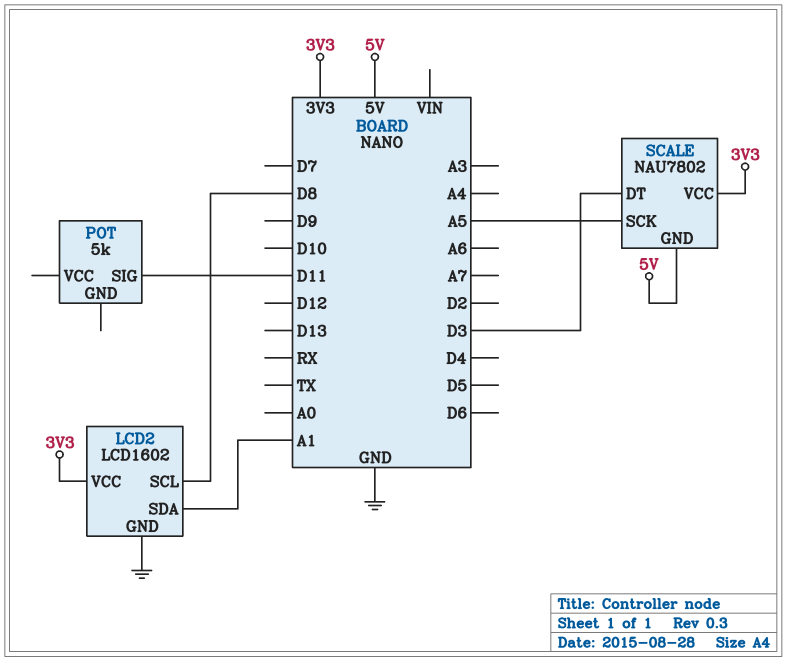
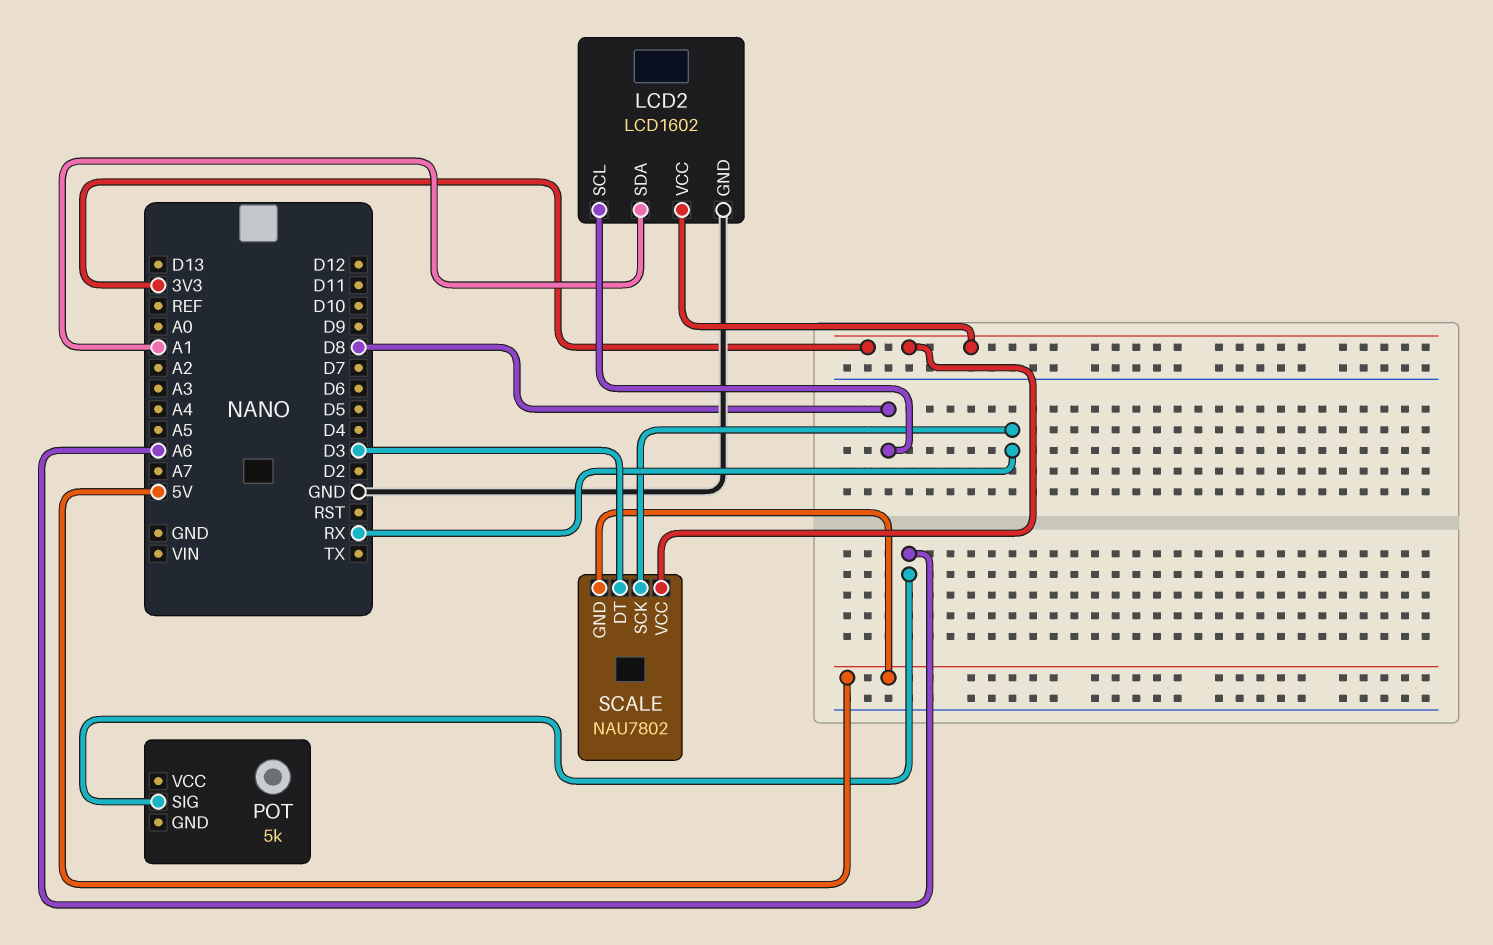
POT pin SIG: D11 -> A6
SCALE pin SCK: A5 -> RX

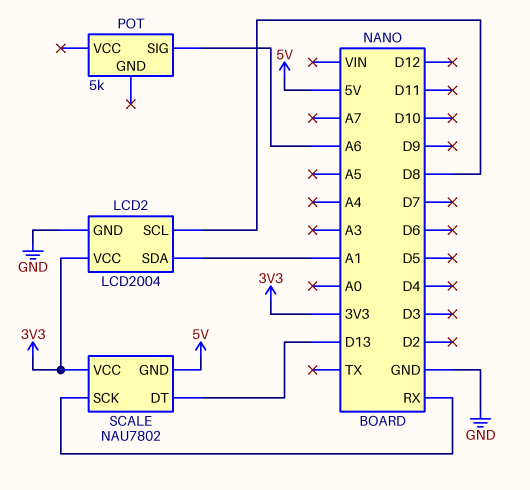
LCD2: LCD1602 -> LCD2004
SCALE pin DT: D3 -> D13

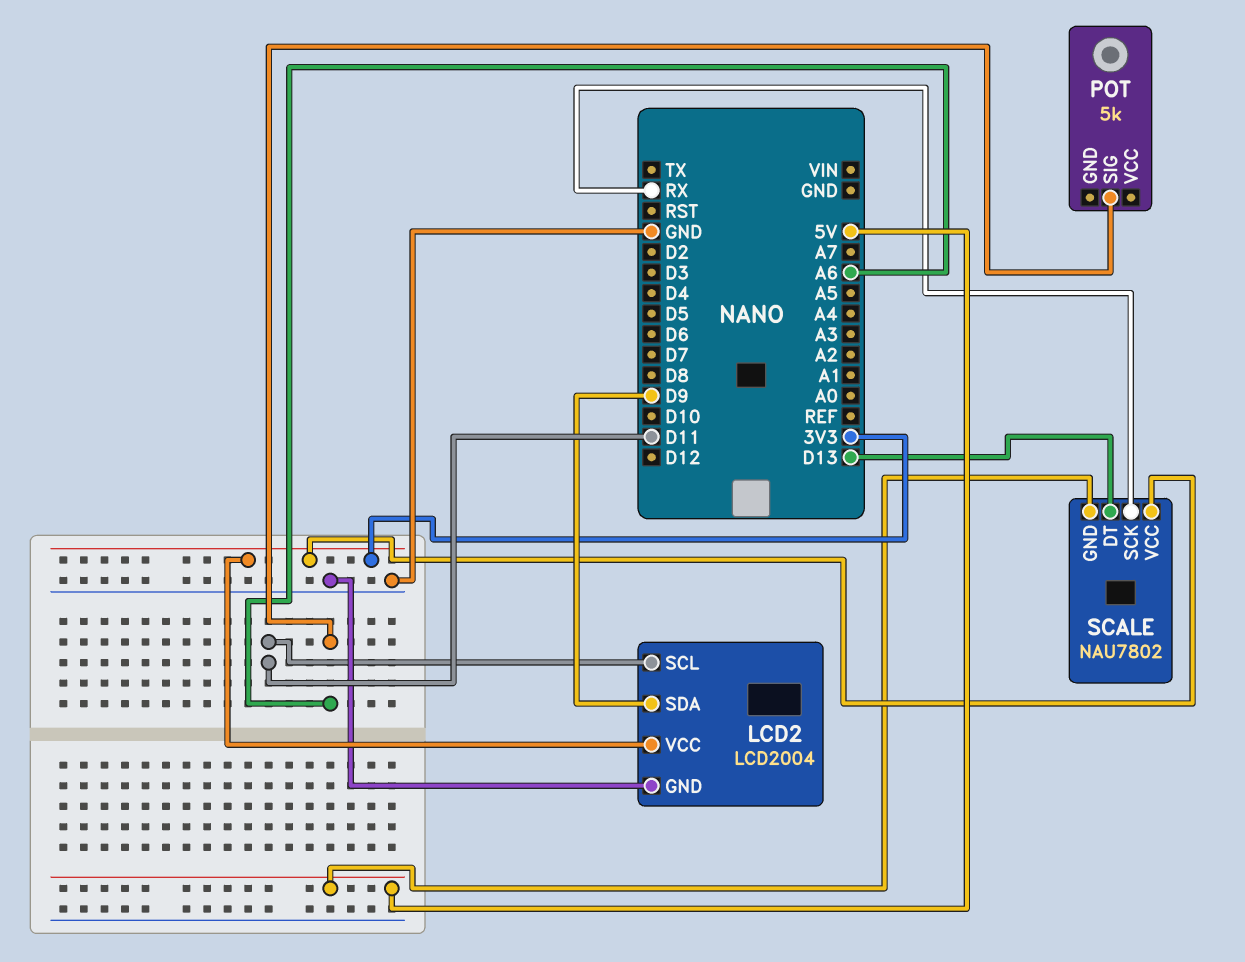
LCD2 pin SCL: D8 -> D11
LCD2 pin SDA: A1 -> D9

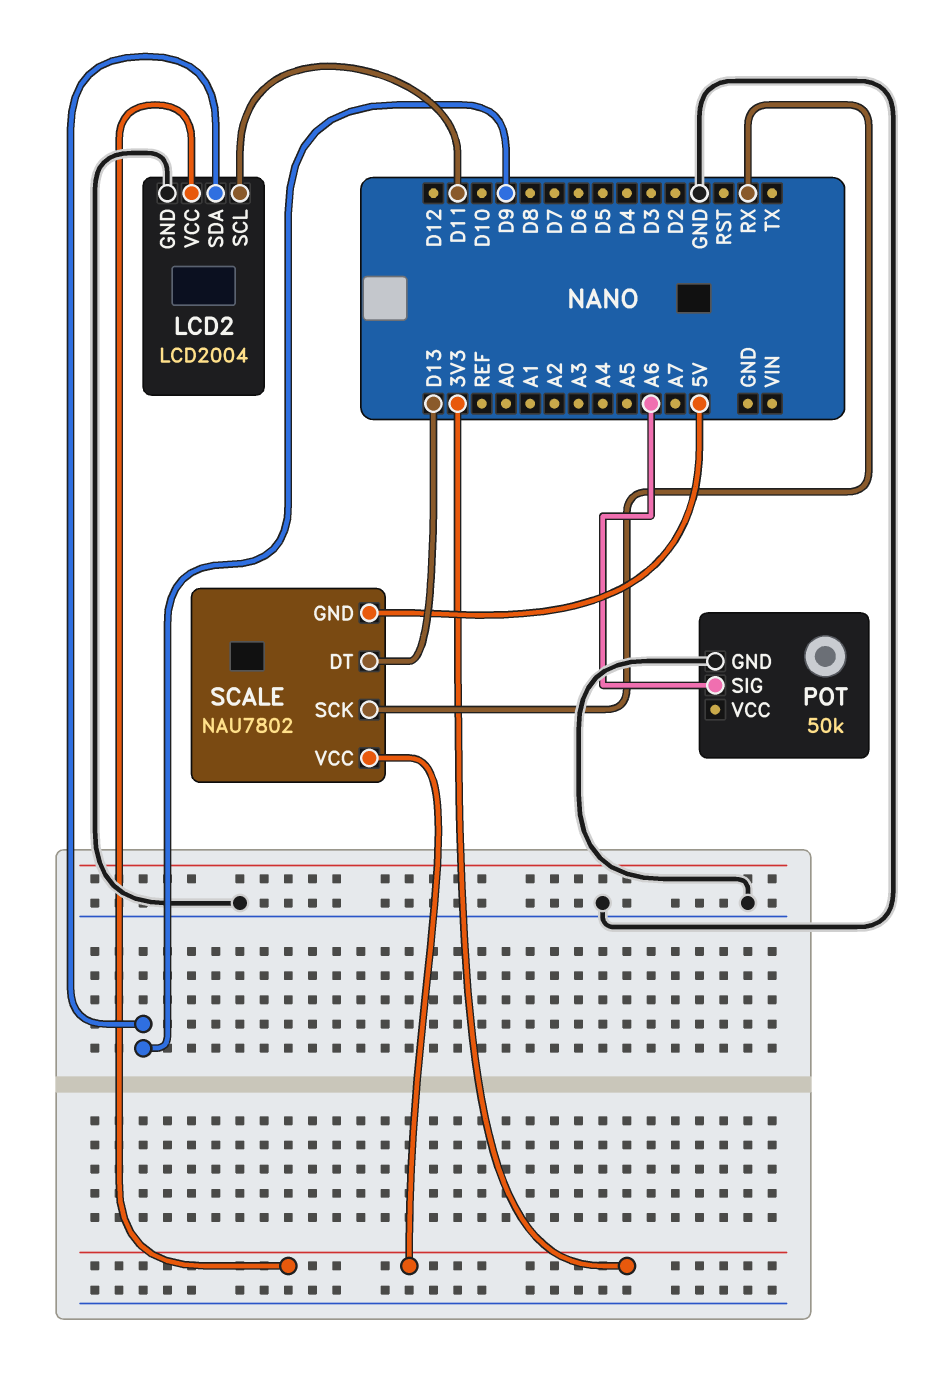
POT: 5k -> 50k
POT pin GND: none -> GND

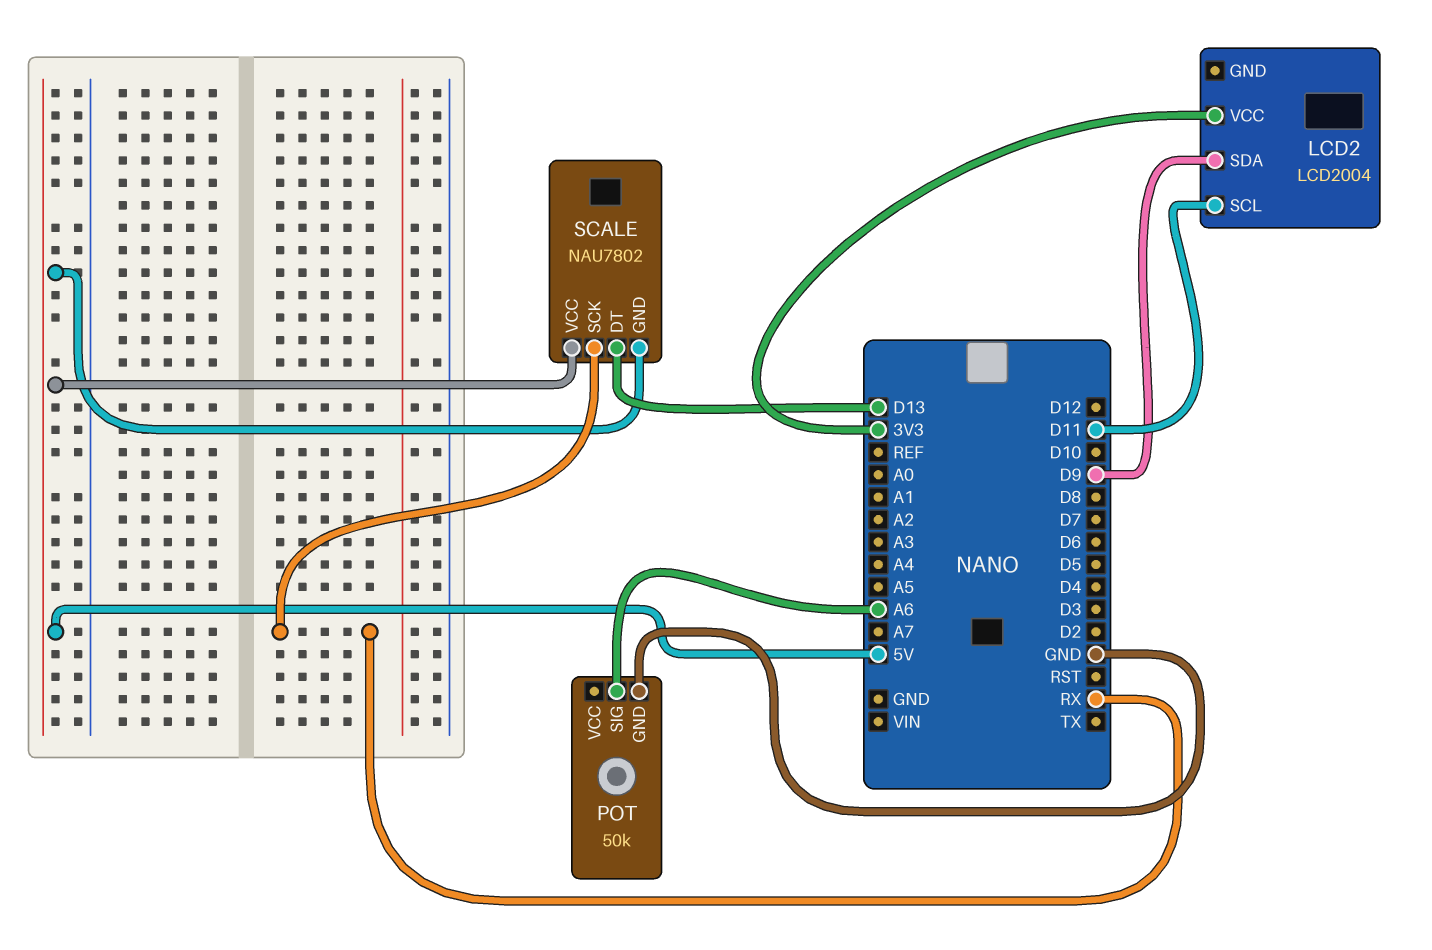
LCD2 pin GND: GND -> none
SCALE pin VCC: 3V3 -> 5V

